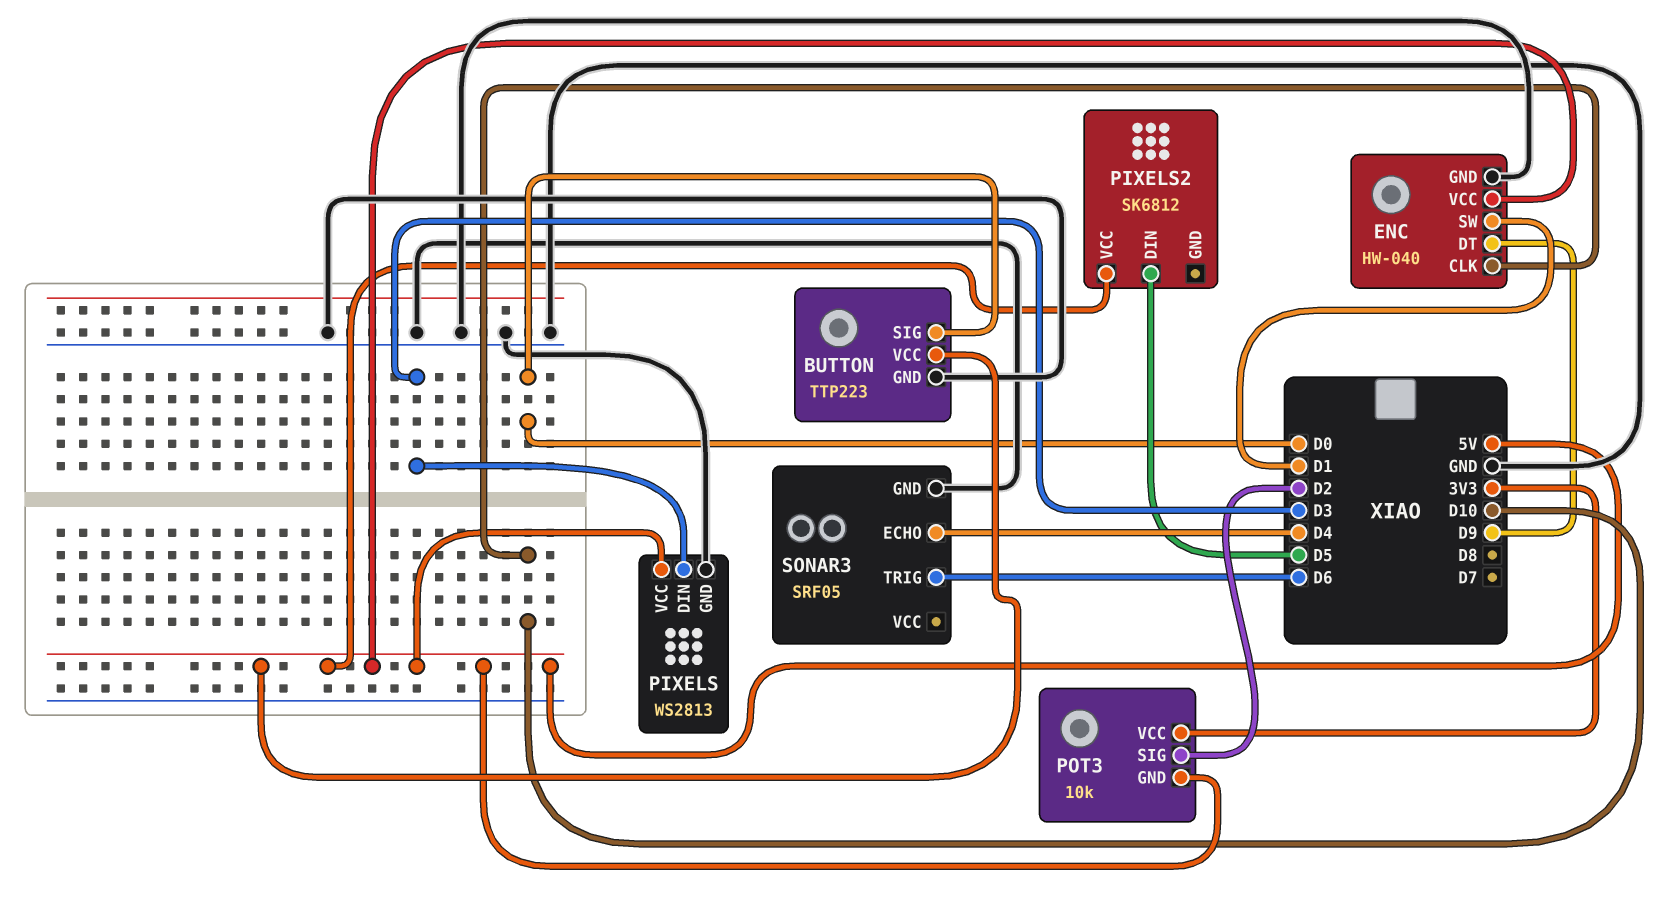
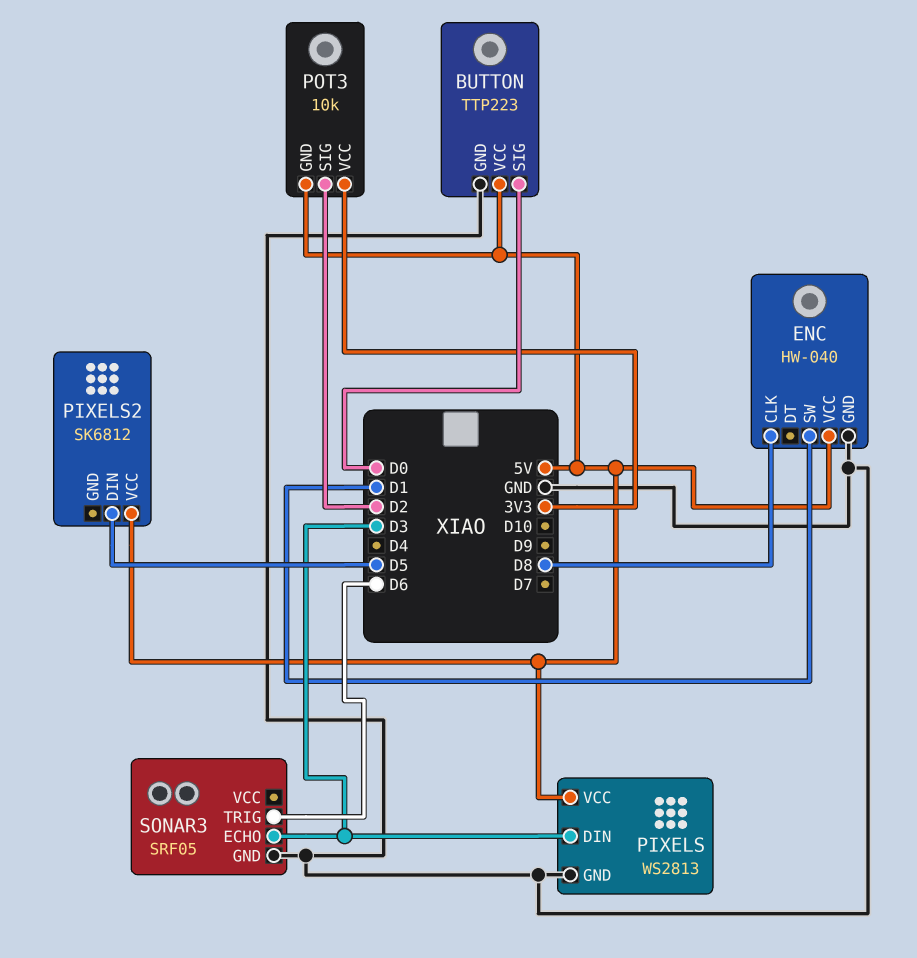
ENC pin CLK: D10 -> D8
ENC pin DT: D9 -> none
SONAR3 pin ECHO: D4 -> D3

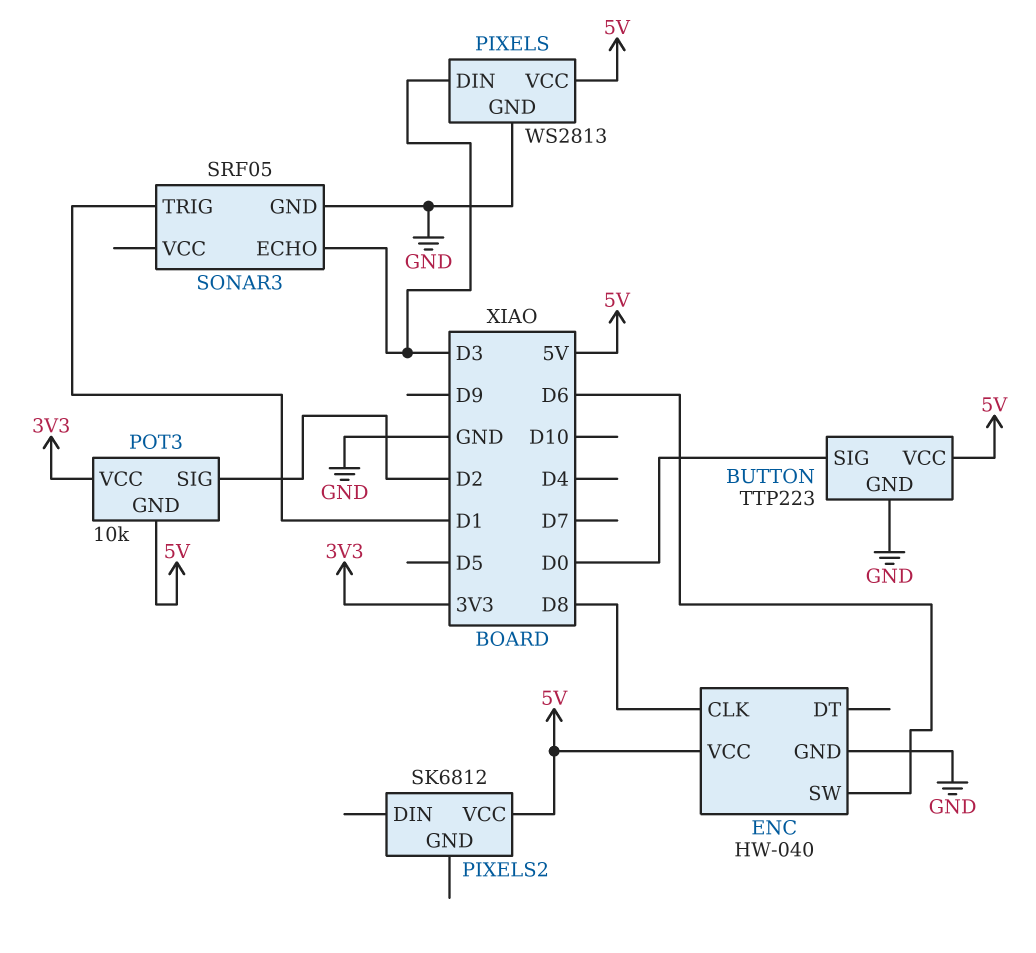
ENC pin SW: D1 -> D6
PIXELS2 pin DIN: D5 -> none
SONAR3 pin TRIG: D6 -> D1

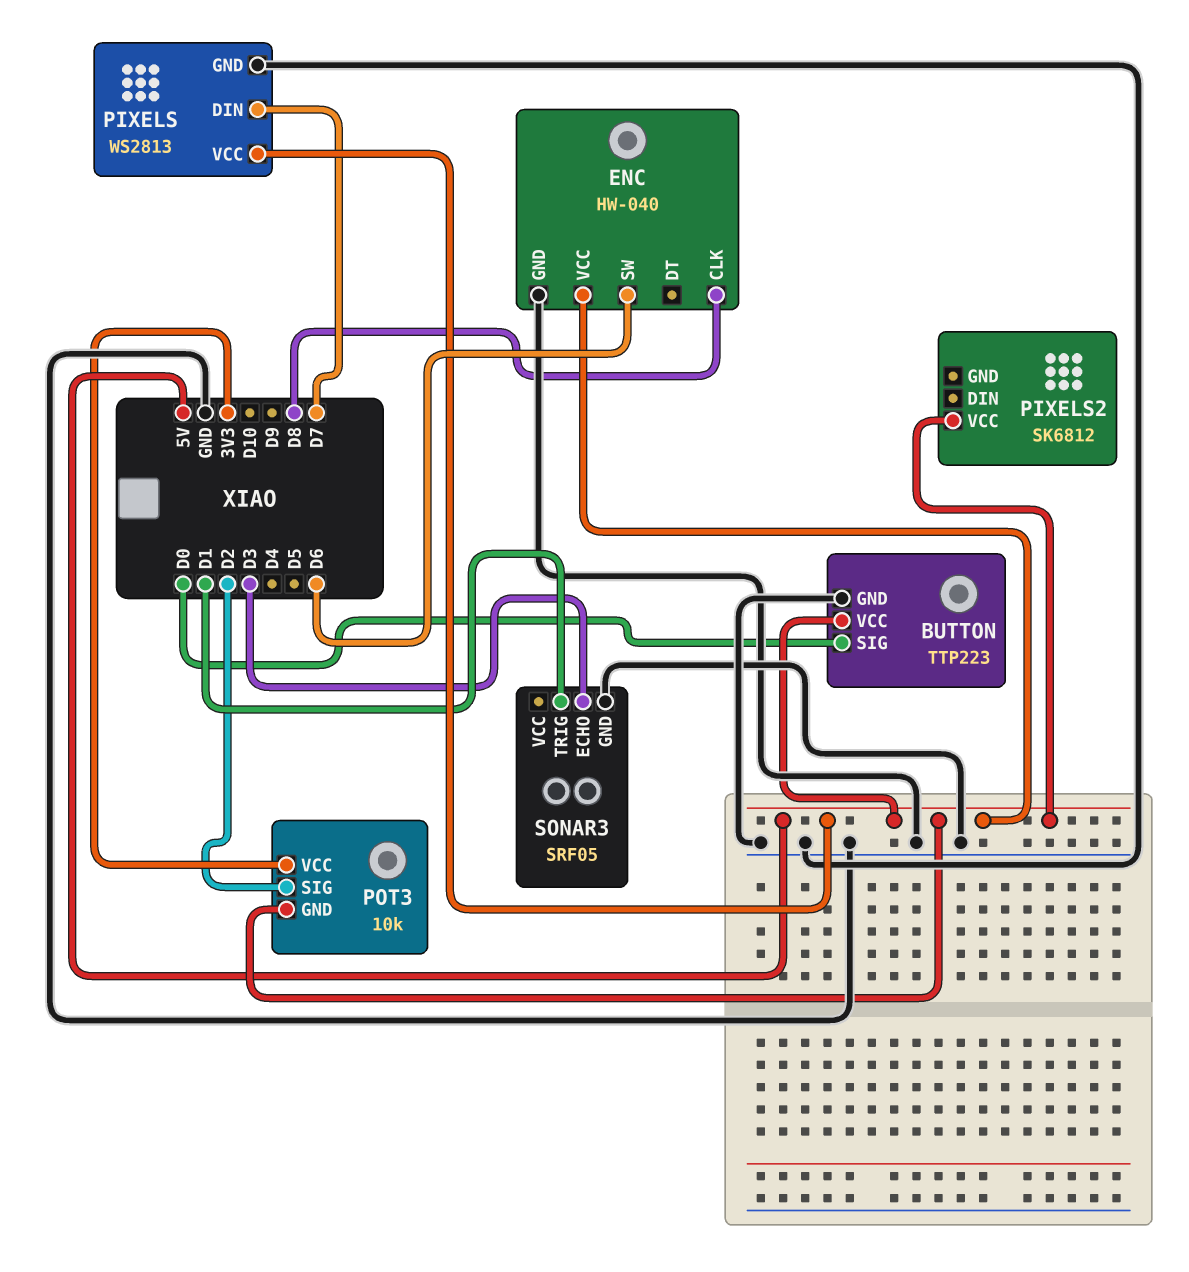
PIXELS pin DIN: D3 -> D7

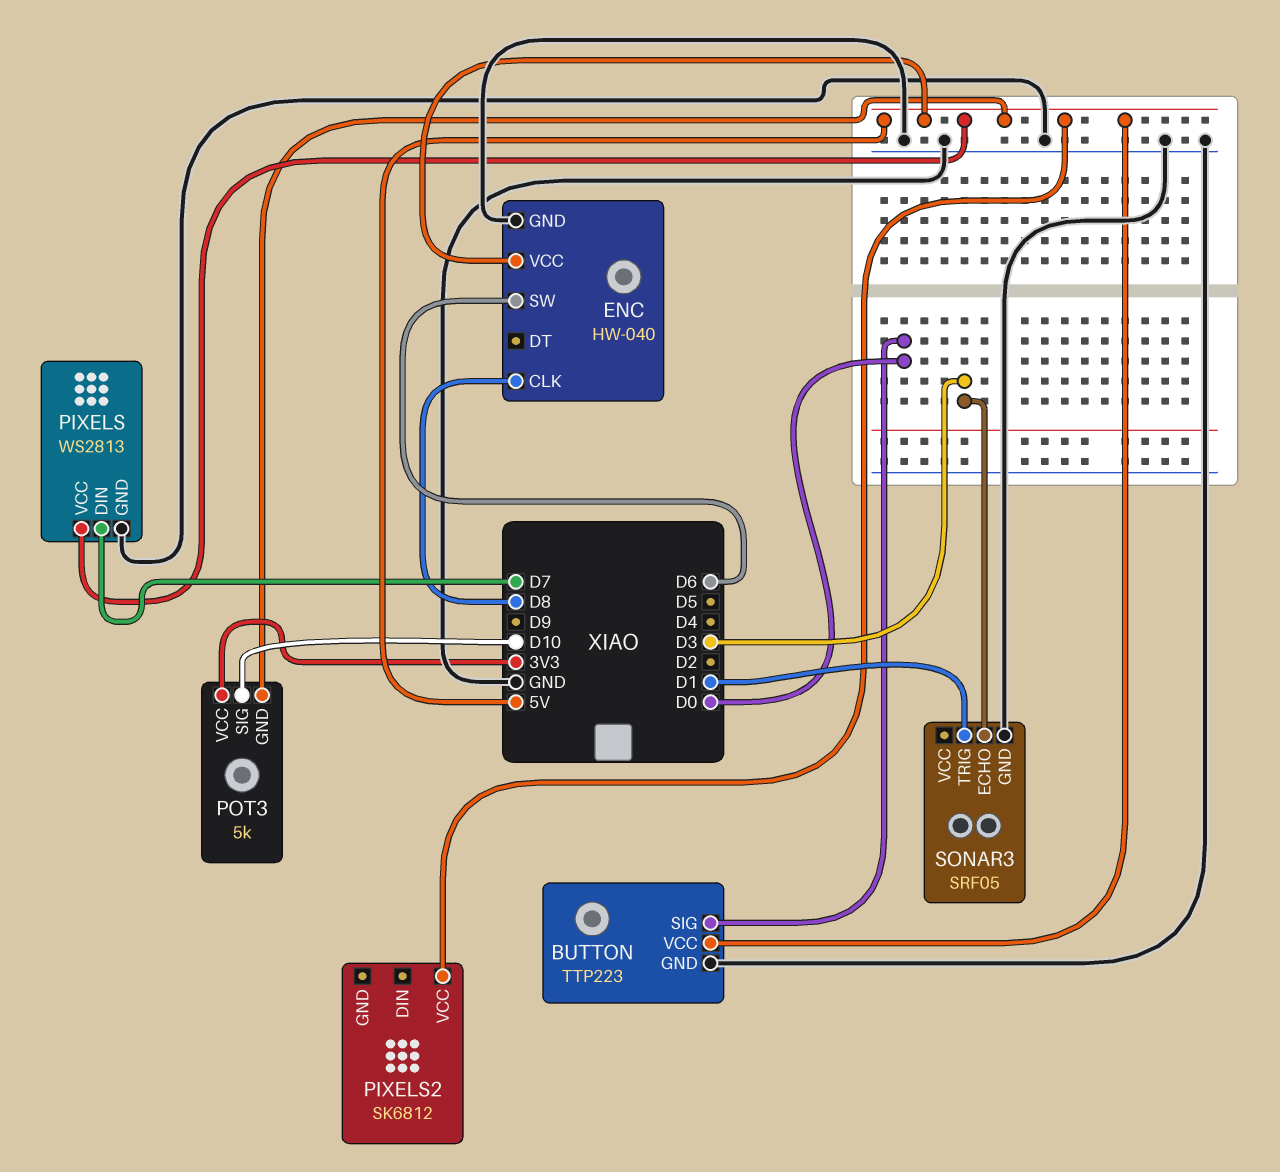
POT3: 10k -> 5k
POT3 pin SIG: D2 -> D10

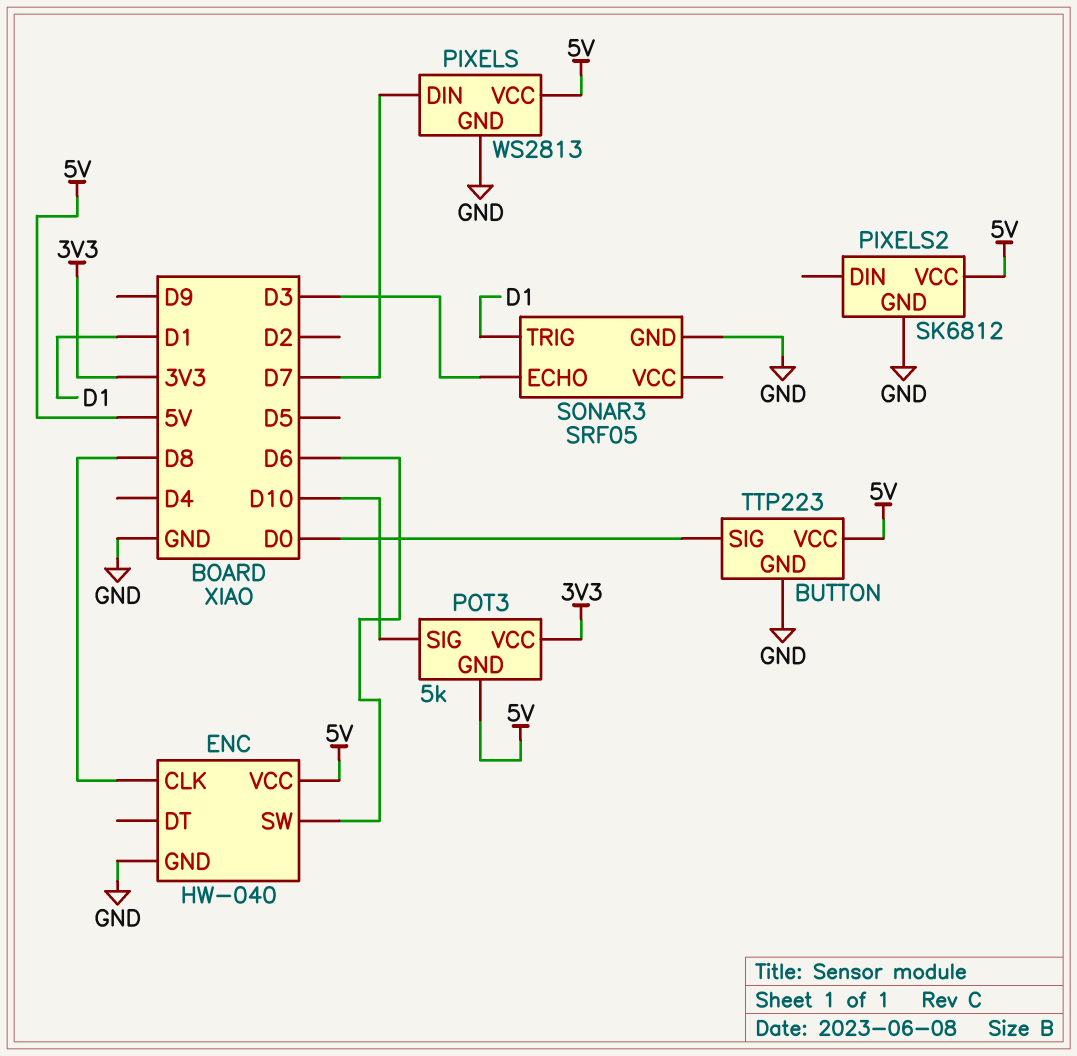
PIXELS2 pin GND: none -> GND

